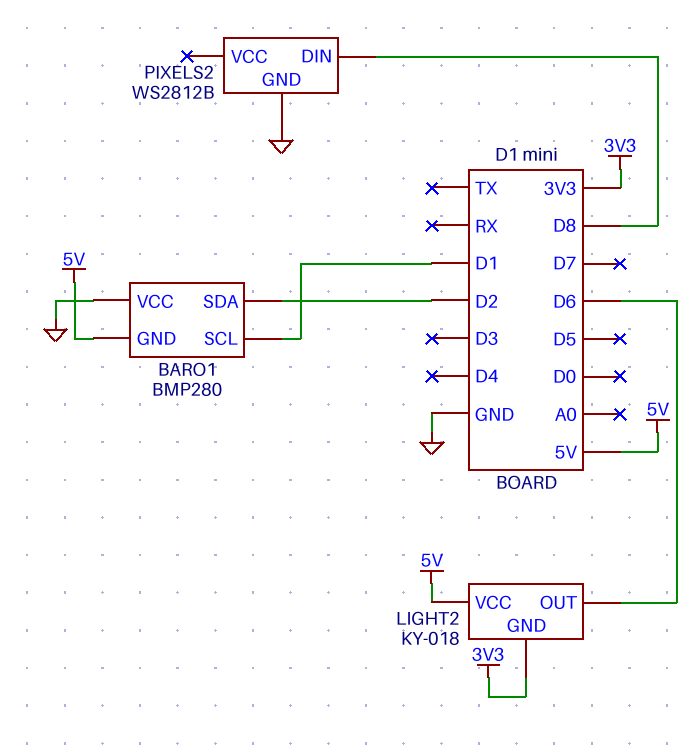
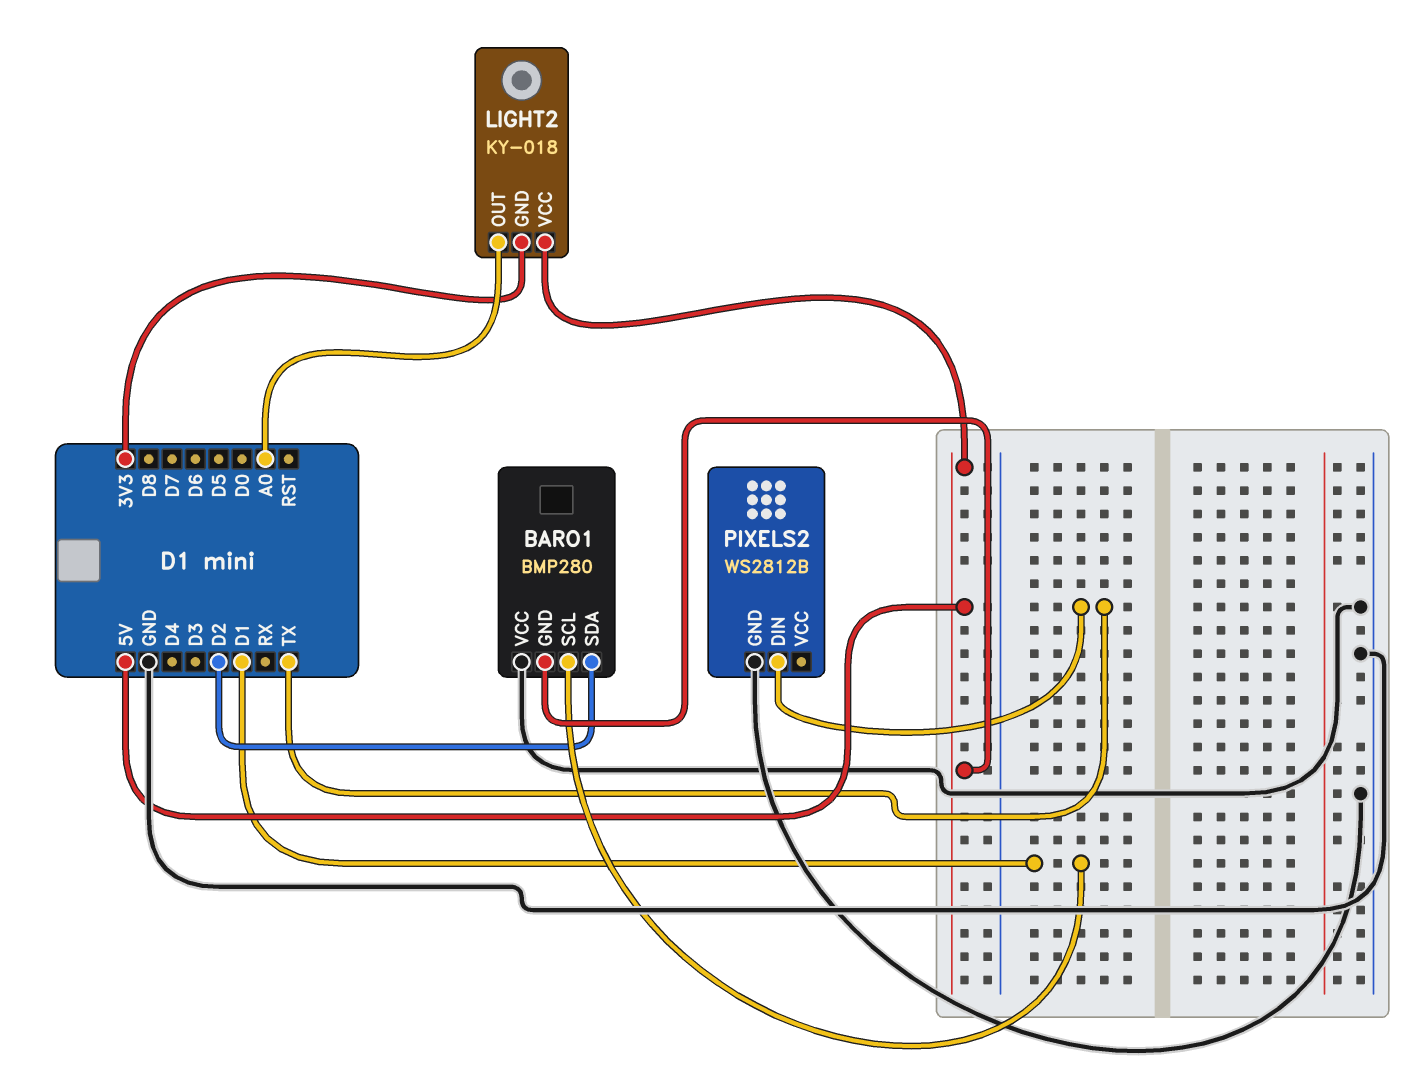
LIGHT2 pin OUT: D6 -> A0
PIXELS2 pin DIN: D8 -> TX

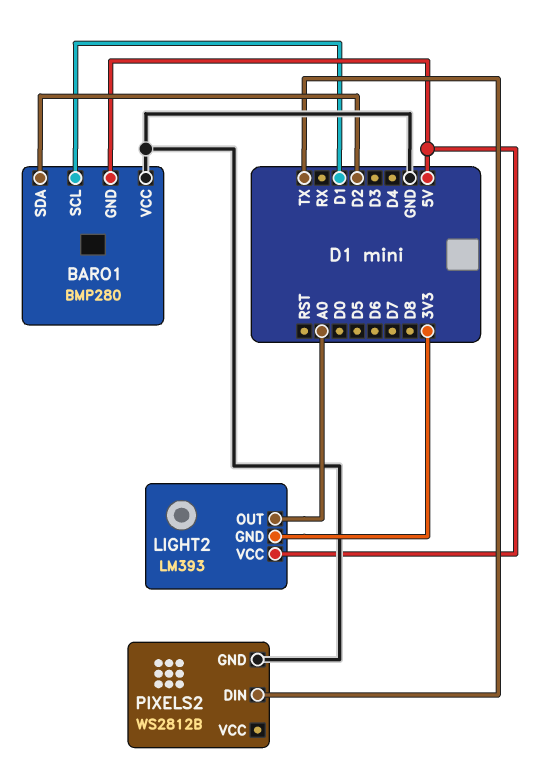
LIGHT2: KY-018 -> LM393

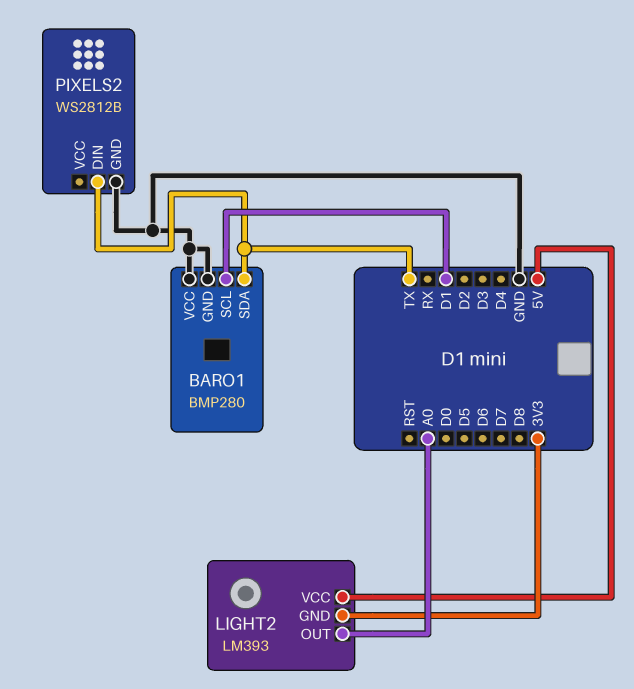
BARO1 pin GND: 5V -> GND
BARO1 pin SDA: D2 -> TX

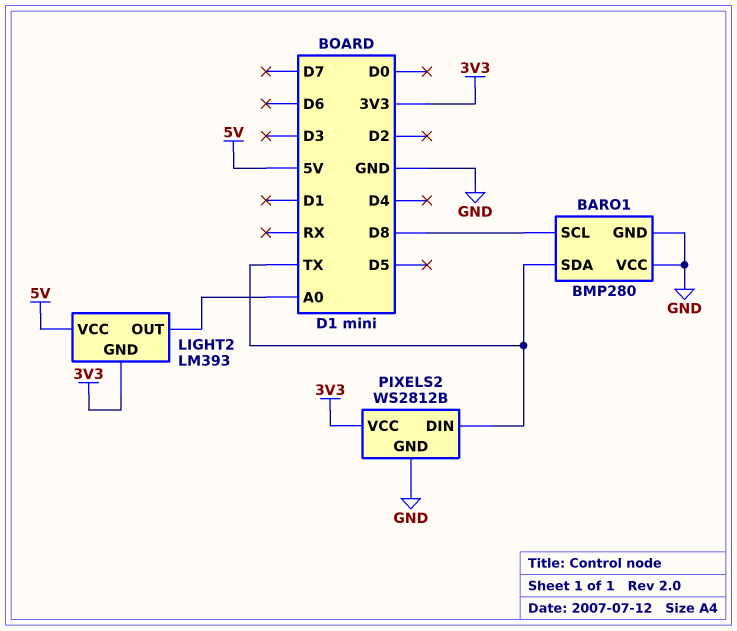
BARO1 pin SCL: D1 -> D8
PIXELS2 pin VCC: none -> 3V3

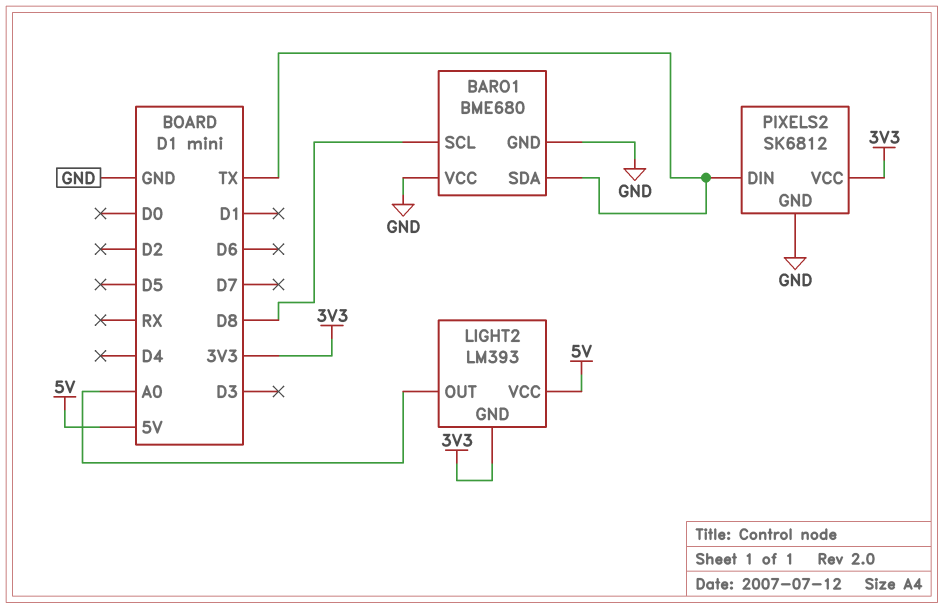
BARO1: BMP280 -> BME680
PIXELS2: WS2812B -> SK6812

